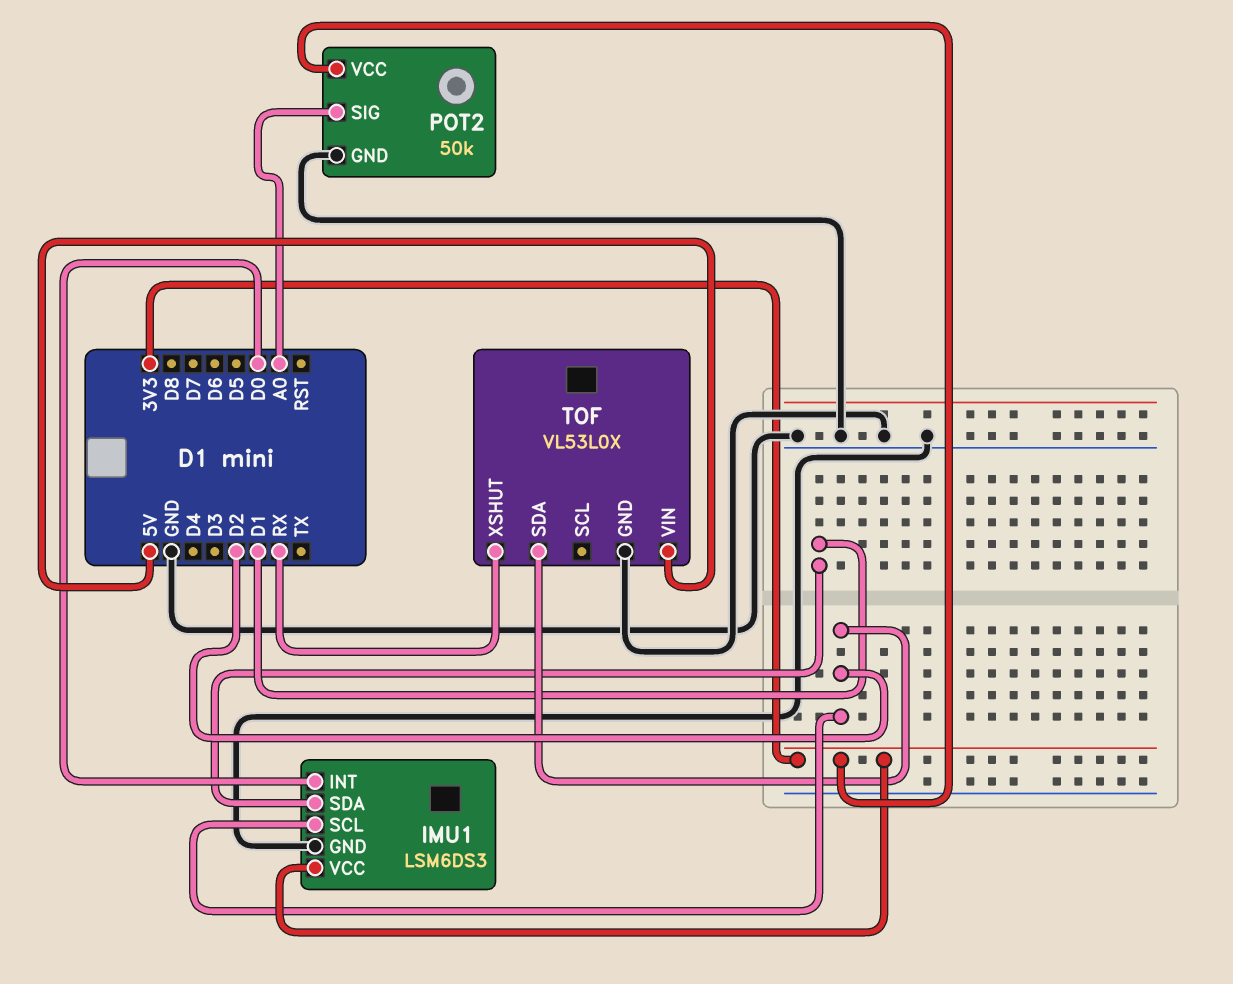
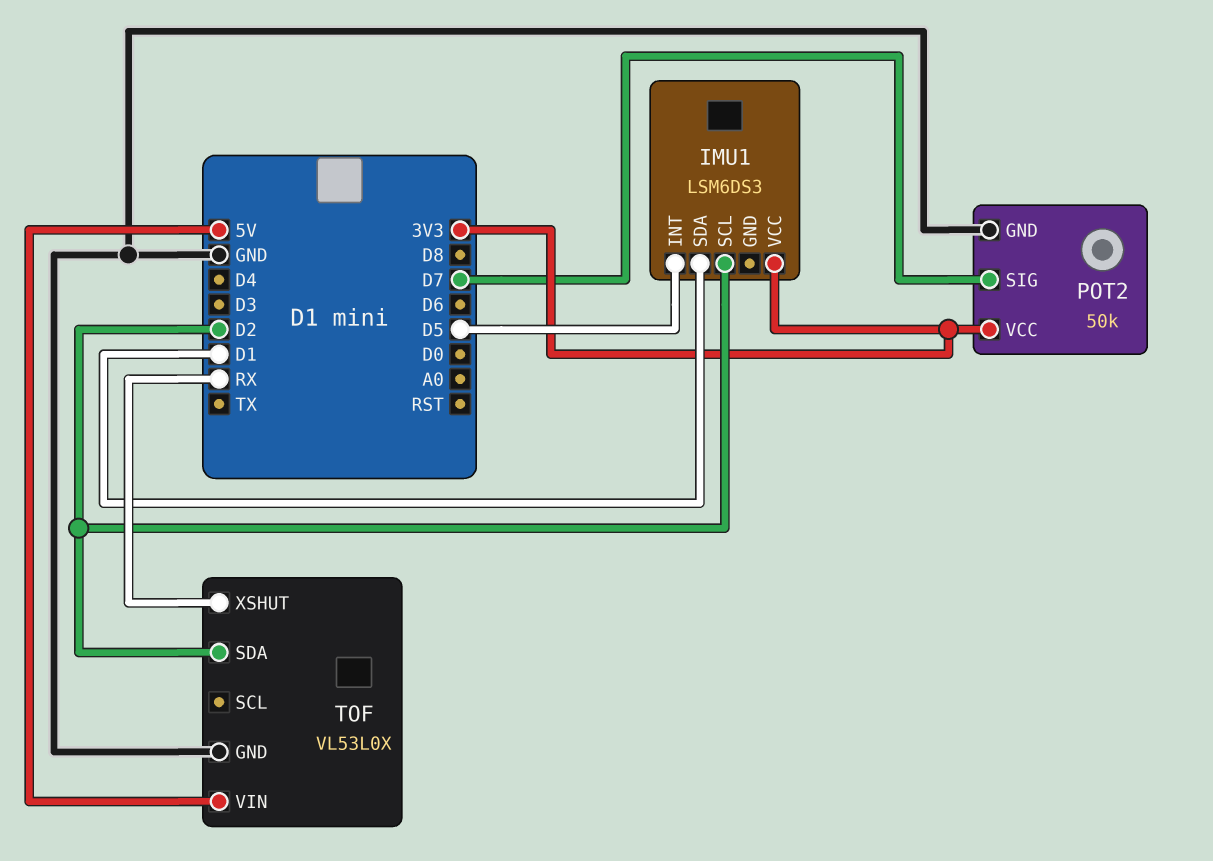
IMU1 pin GND: GND -> none
IMU1 pin INT: D0 -> D5
POT2 pin SIG: A0 -> D7

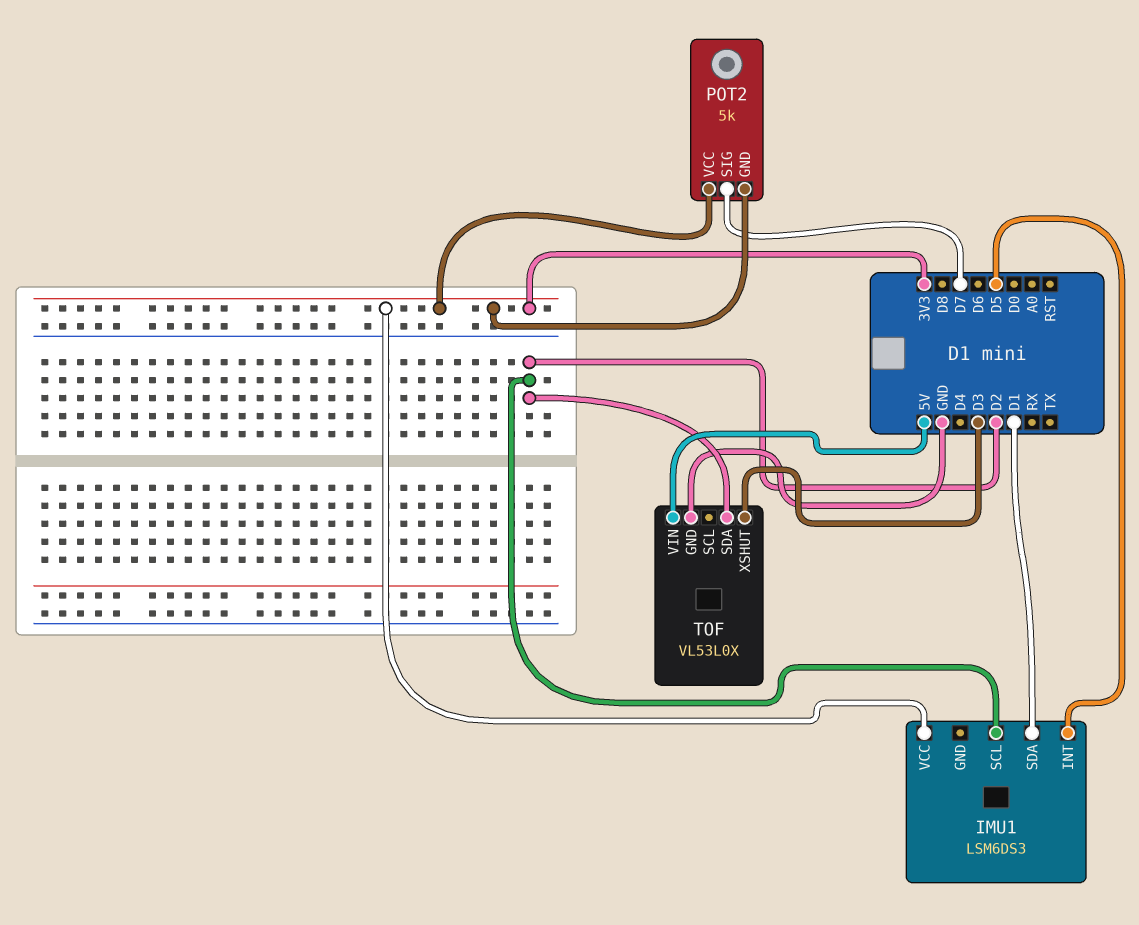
POT2: 50k -> 5k
POT2 pin GND: GND -> 3V3
TOF pin XSHUT: RX -> D3

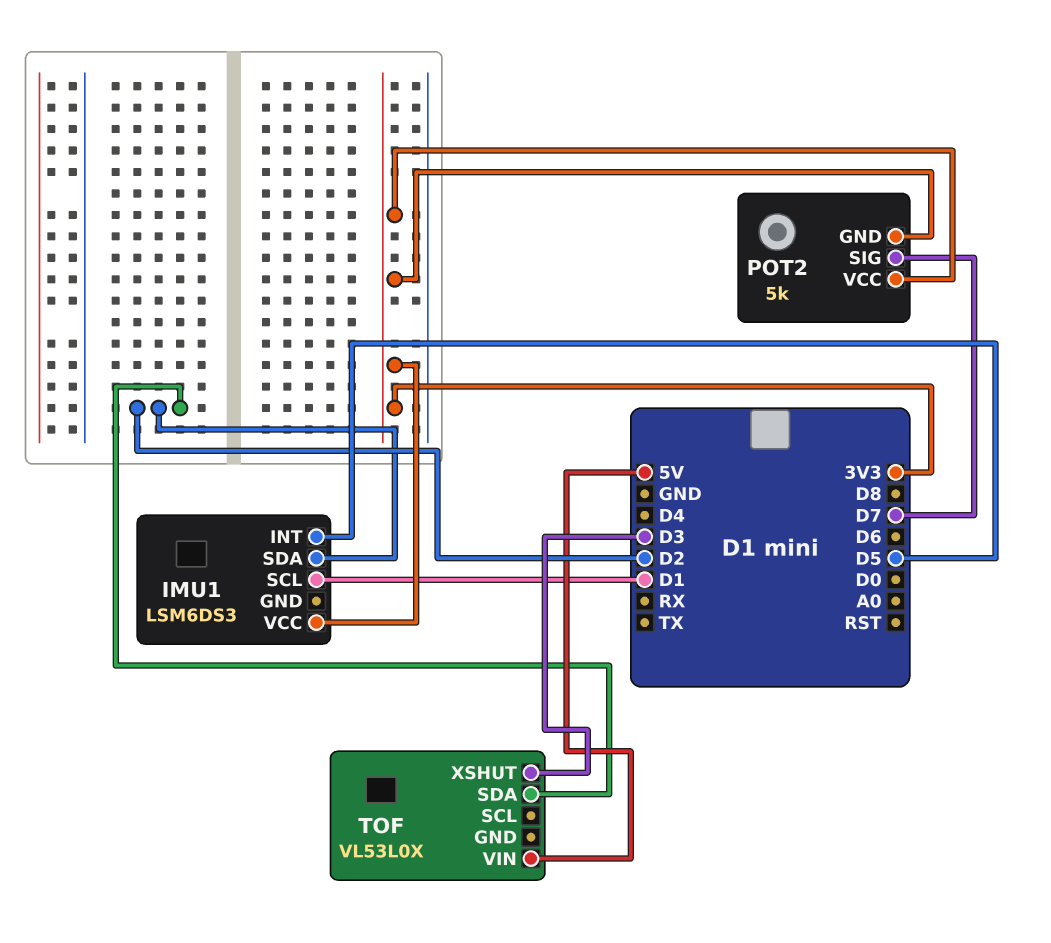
IMU1 pin SCL: D2 -> D1
IMU1 pin SDA: D1 -> D2
TOF pin GND: GND -> none

